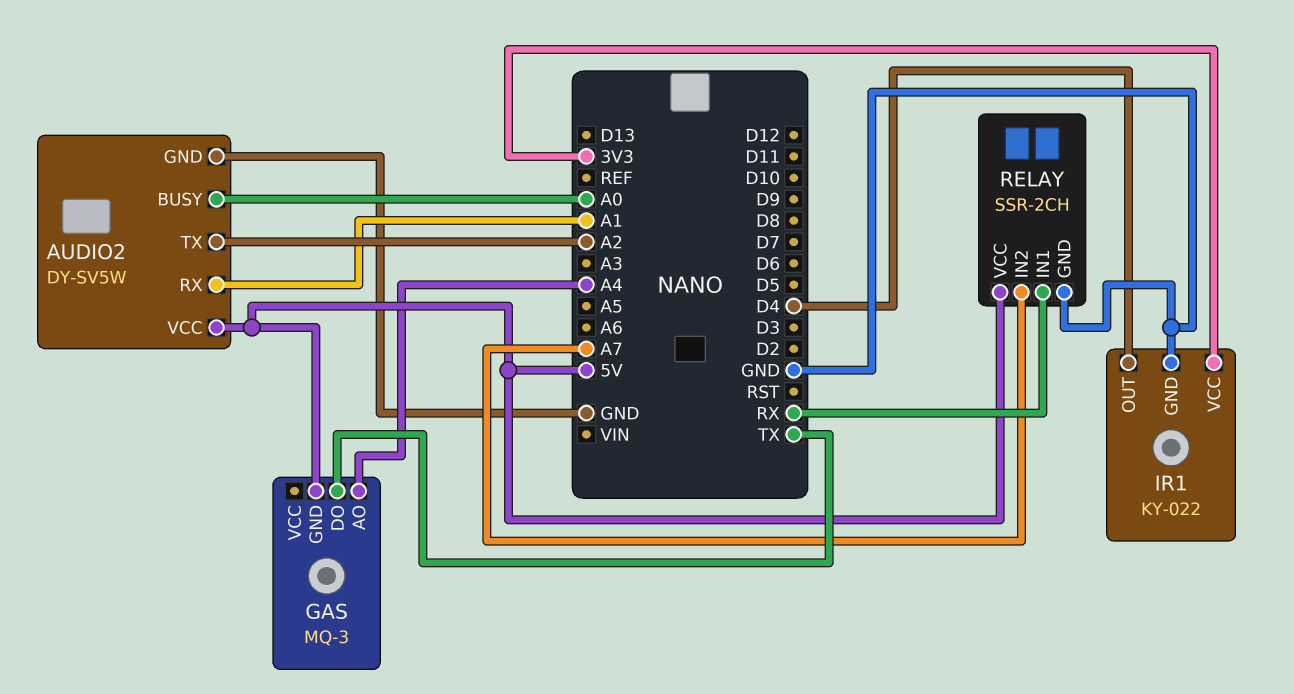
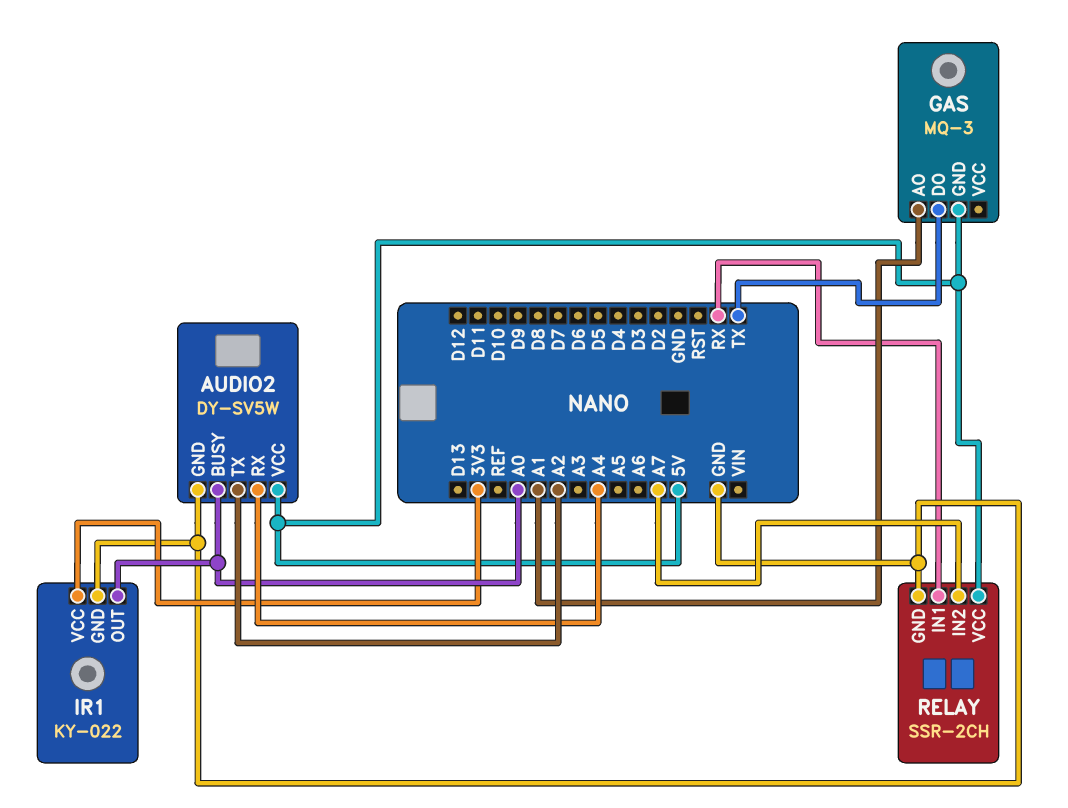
AUDIO2 pin RX: A1 -> A4
GAS pin AO: A4 -> A1
IR1 pin OUT: D4 -> A0

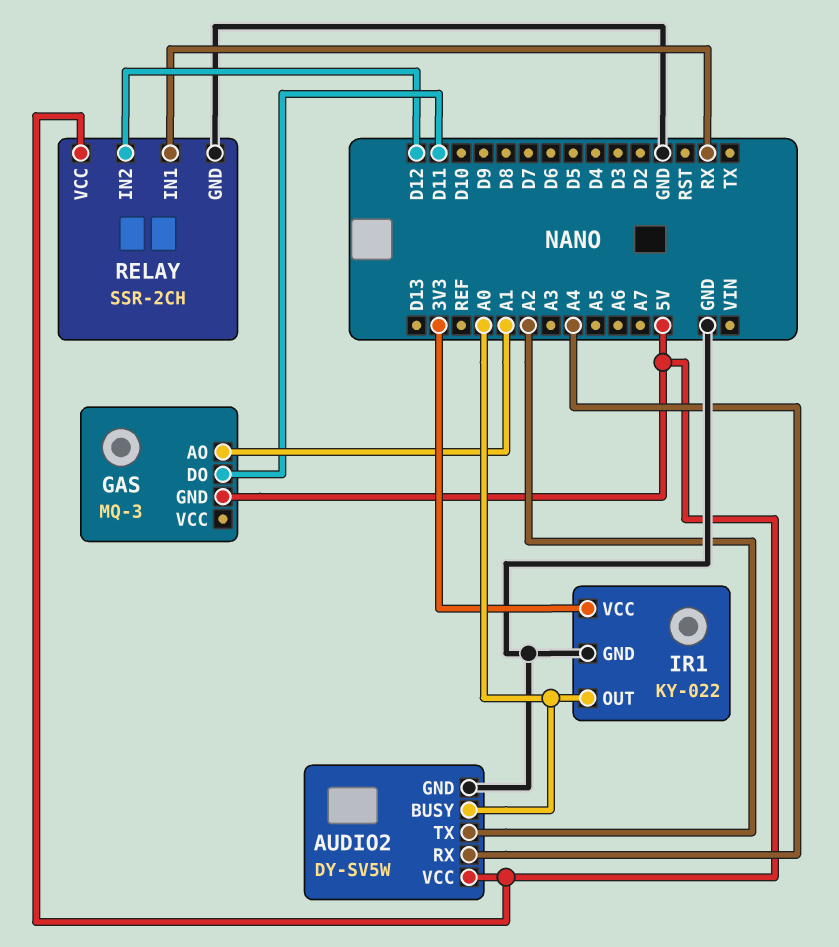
GAS pin DO: TX -> D11
RELAY pin IN2: A7 -> D12

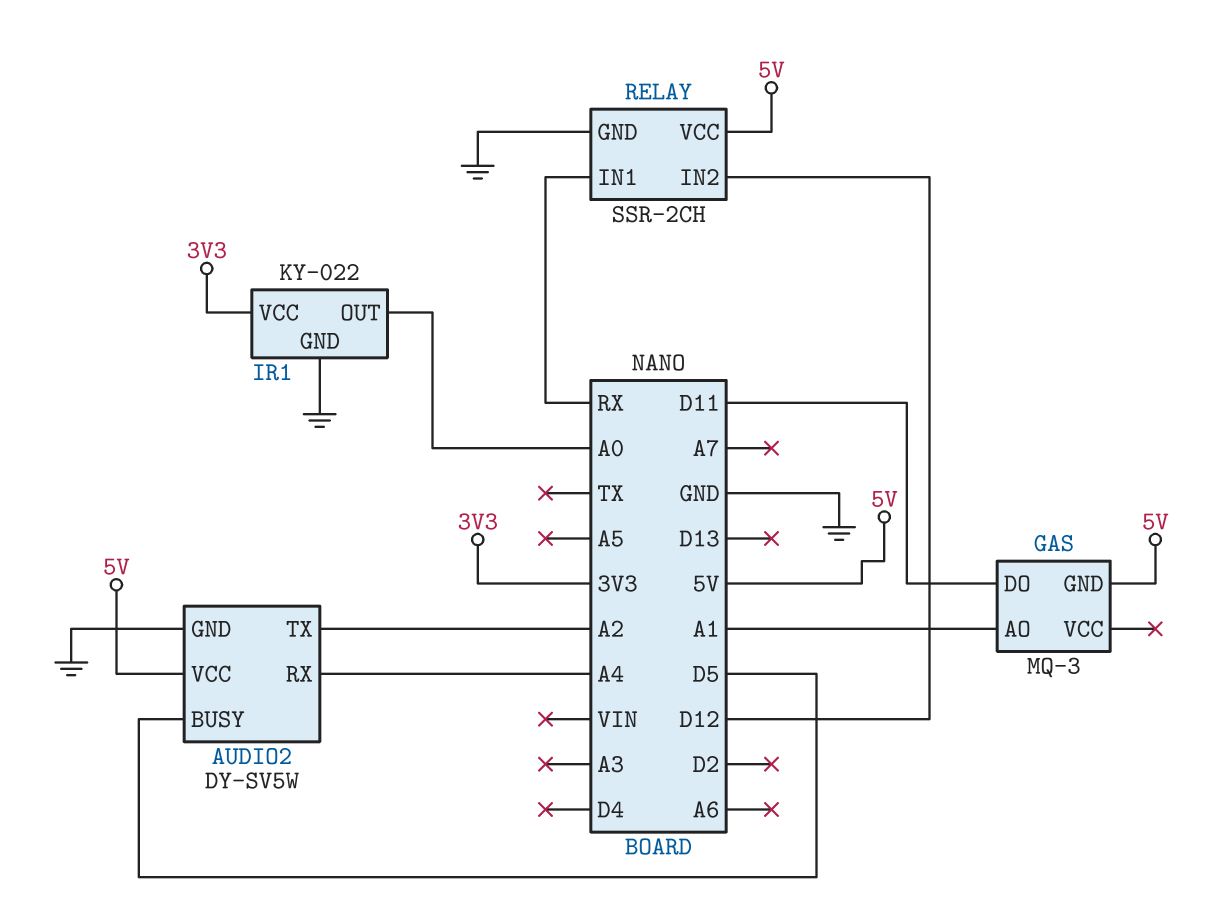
AUDIO2 pin BUSY: A0 -> D5

